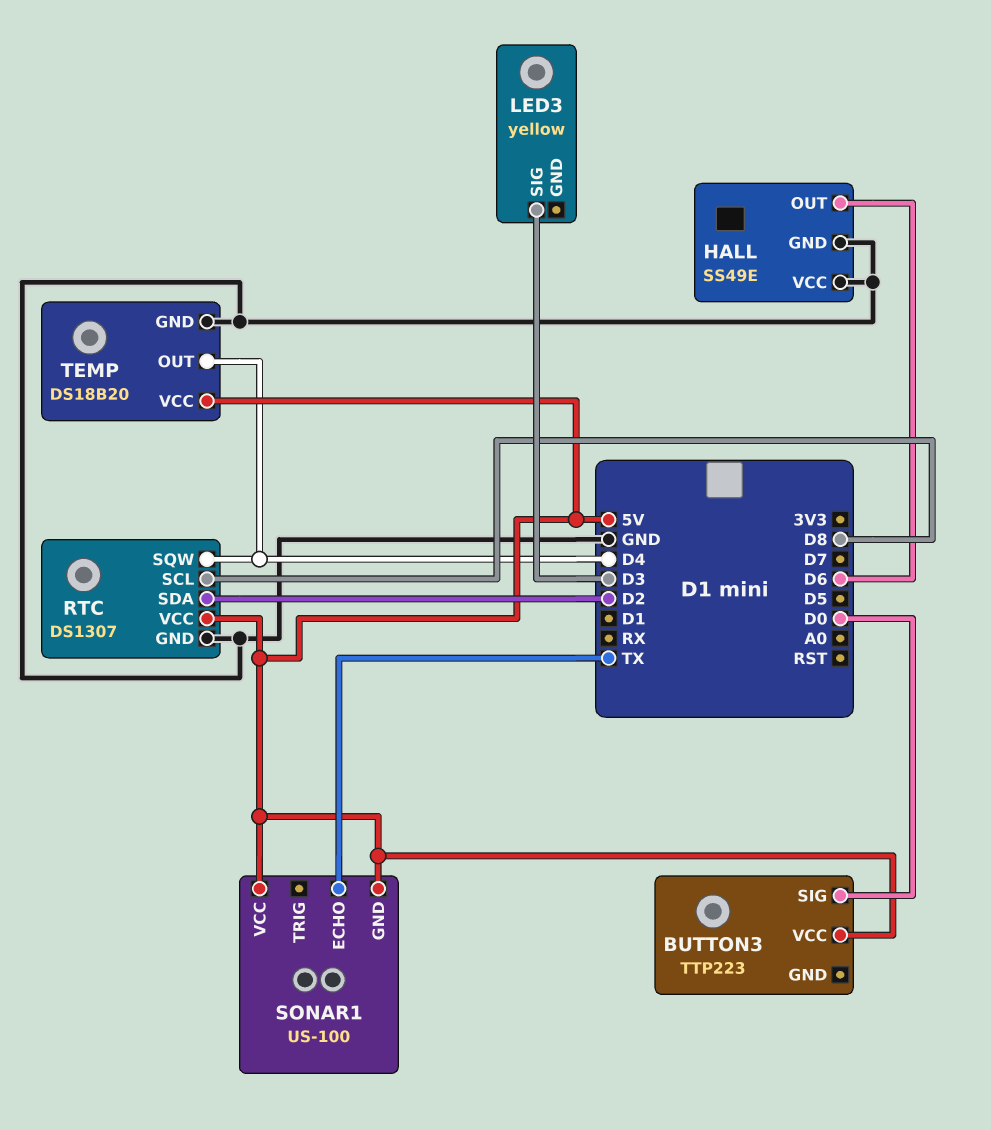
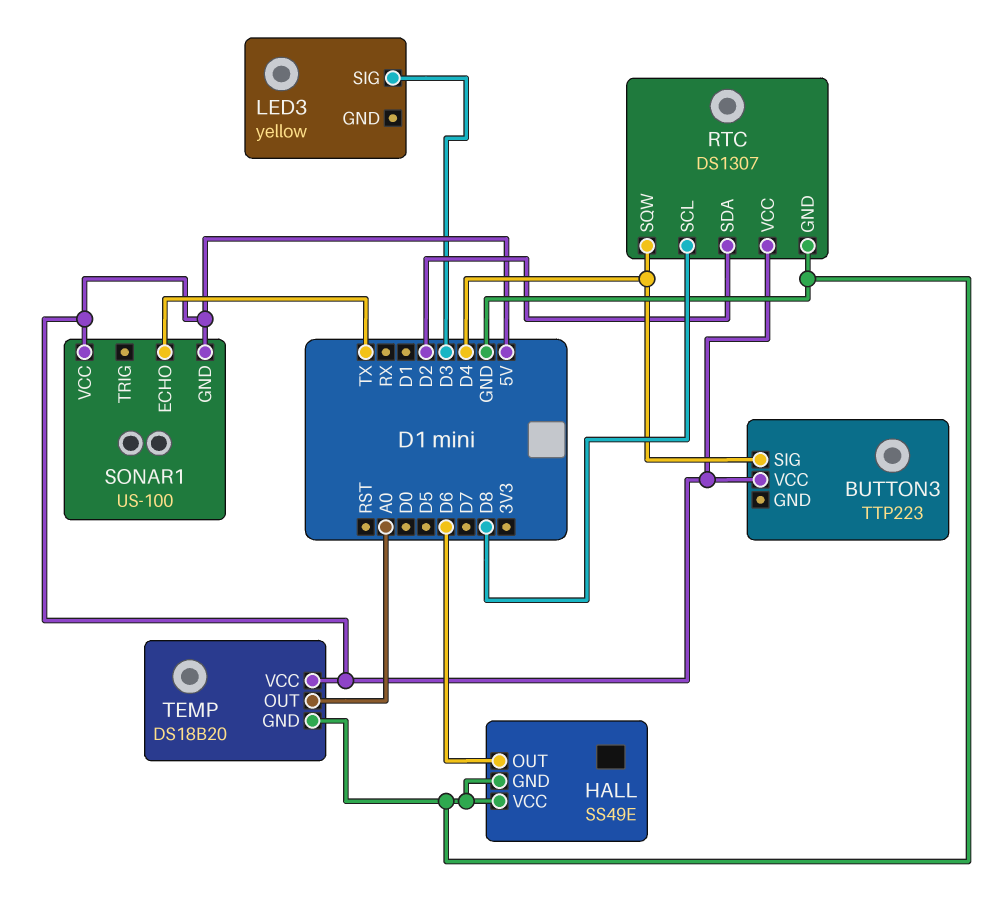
BUTTON3 pin SIG: D0 -> D4
TEMP pin OUT: D4 -> A0

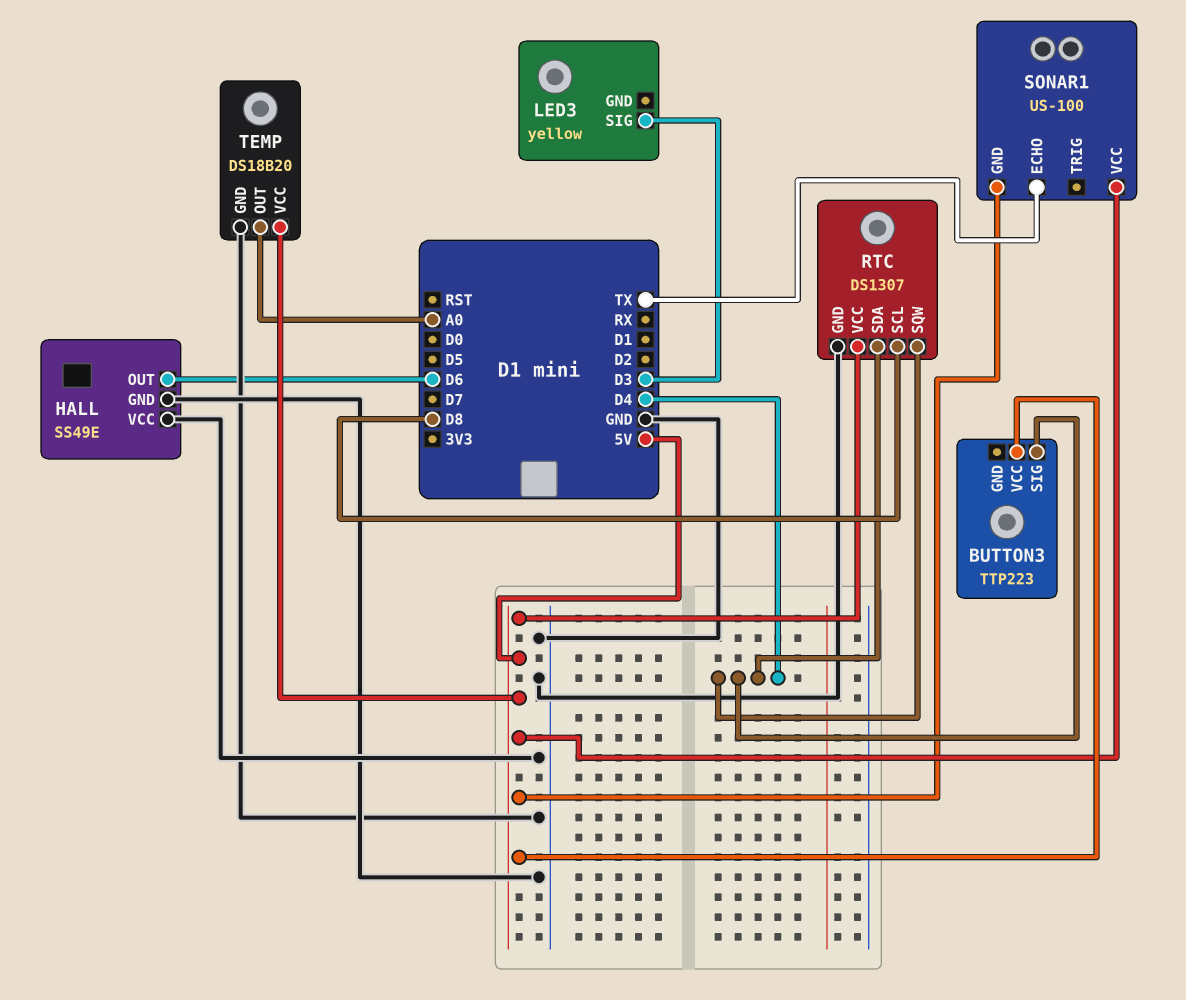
RTC pin SDA: D2 -> D4

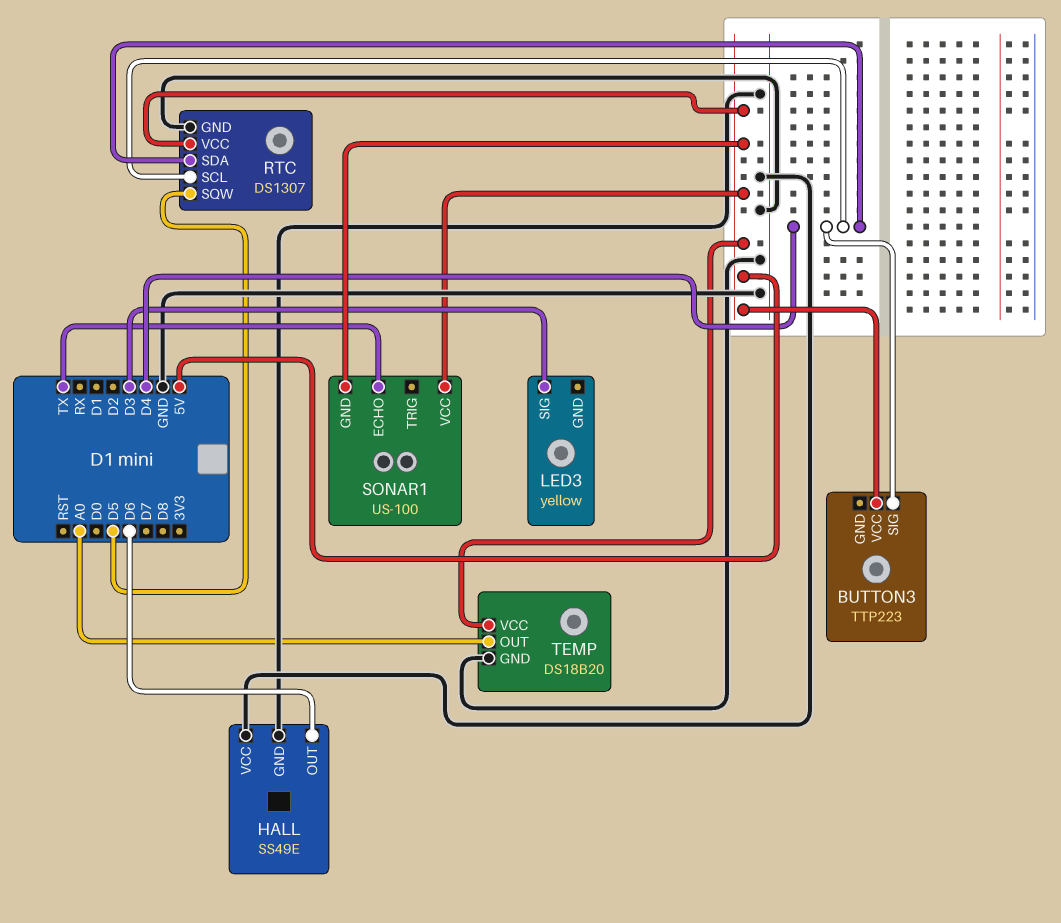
RTC pin SCL: D8 -> D4
RTC pin SQW: D4 -> D5

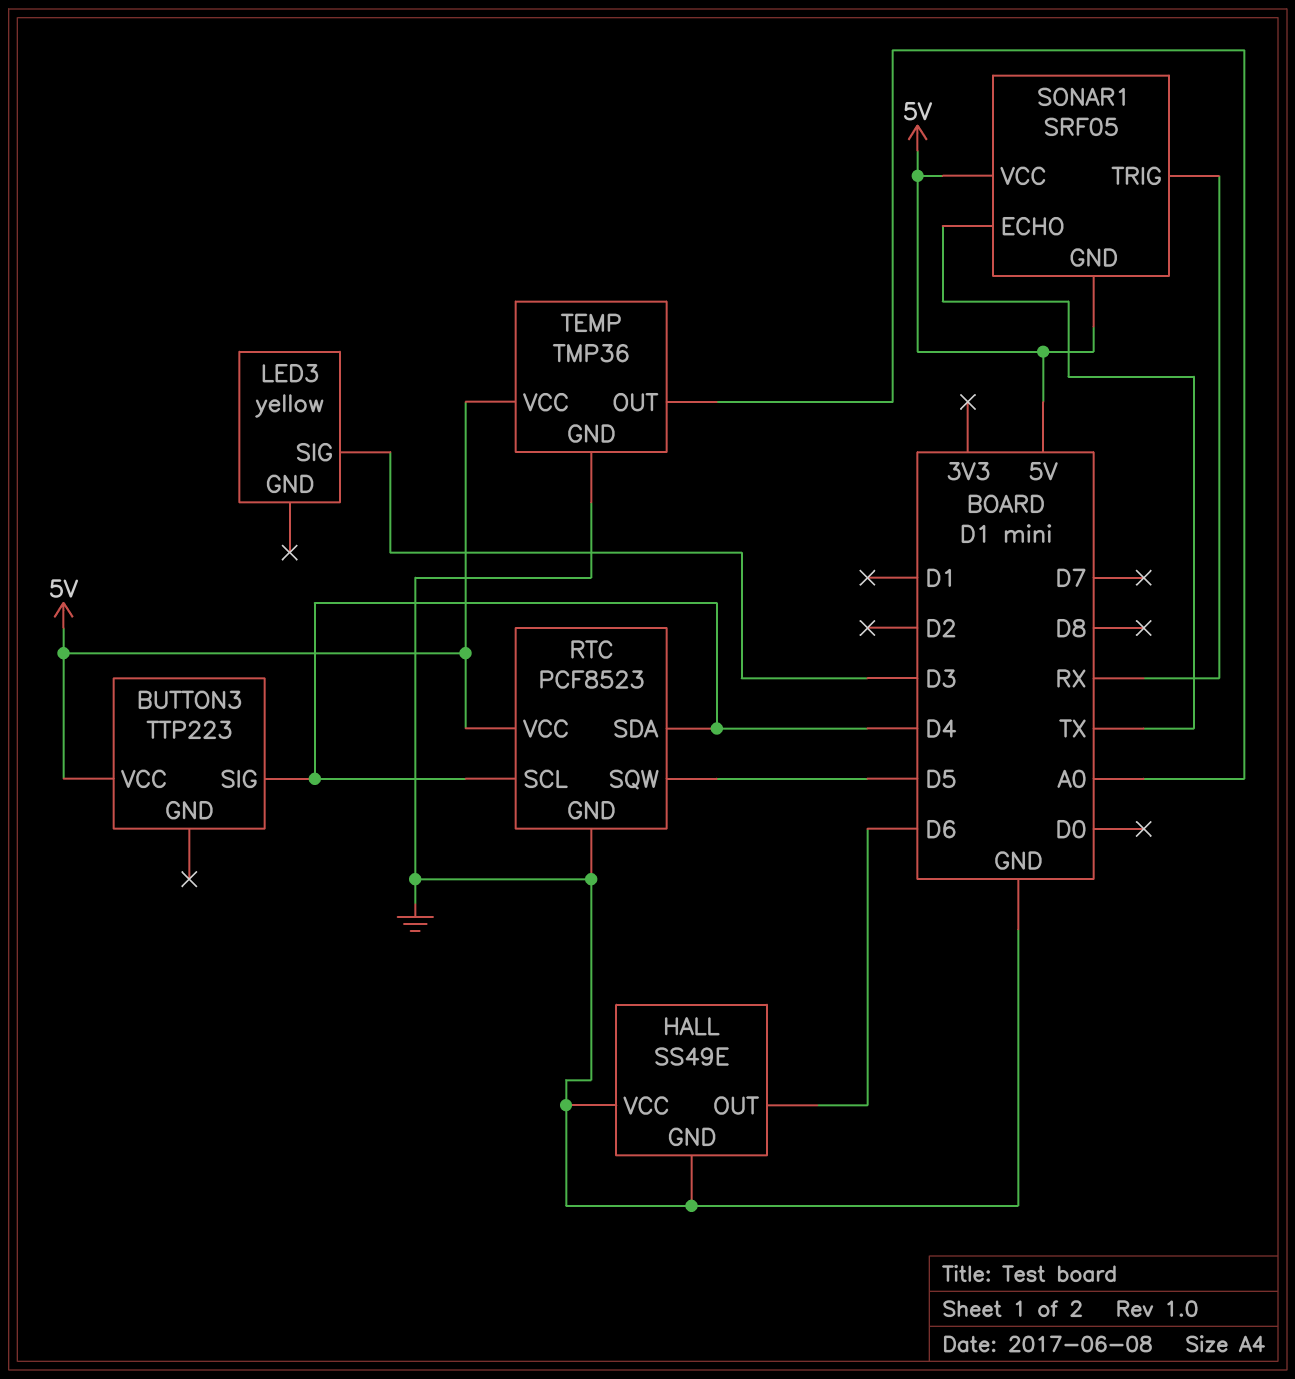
RTC: DS1307 -> PCF8523
SONAR1: US-100 -> SRF05
SONAR1 pin TRIG: none -> RX
TEMP: DS18B20 -> TMP36

